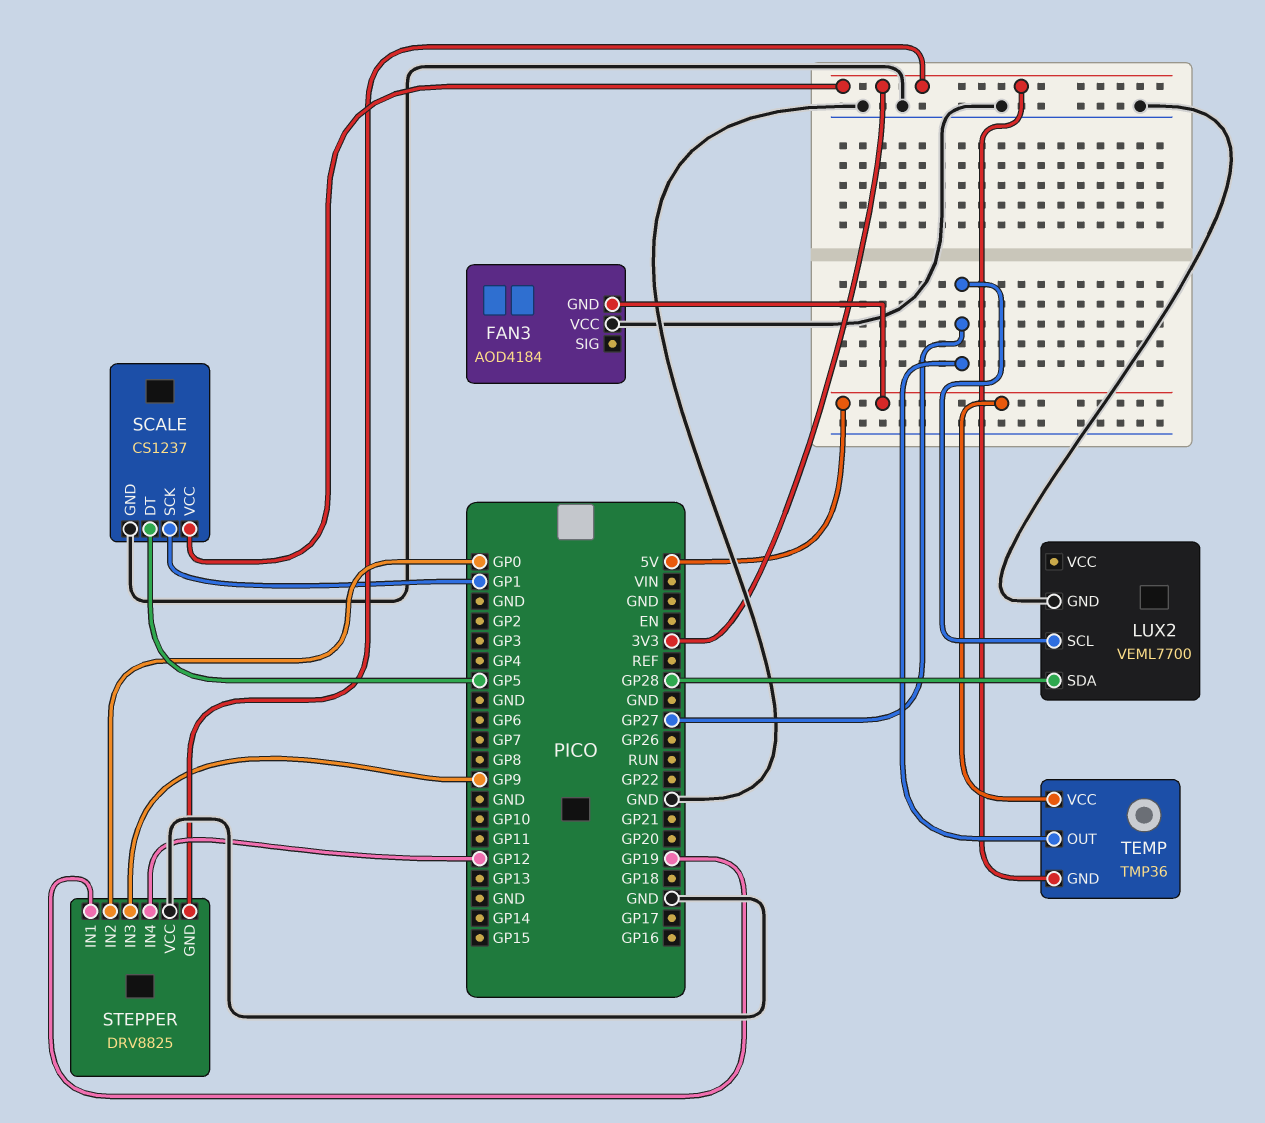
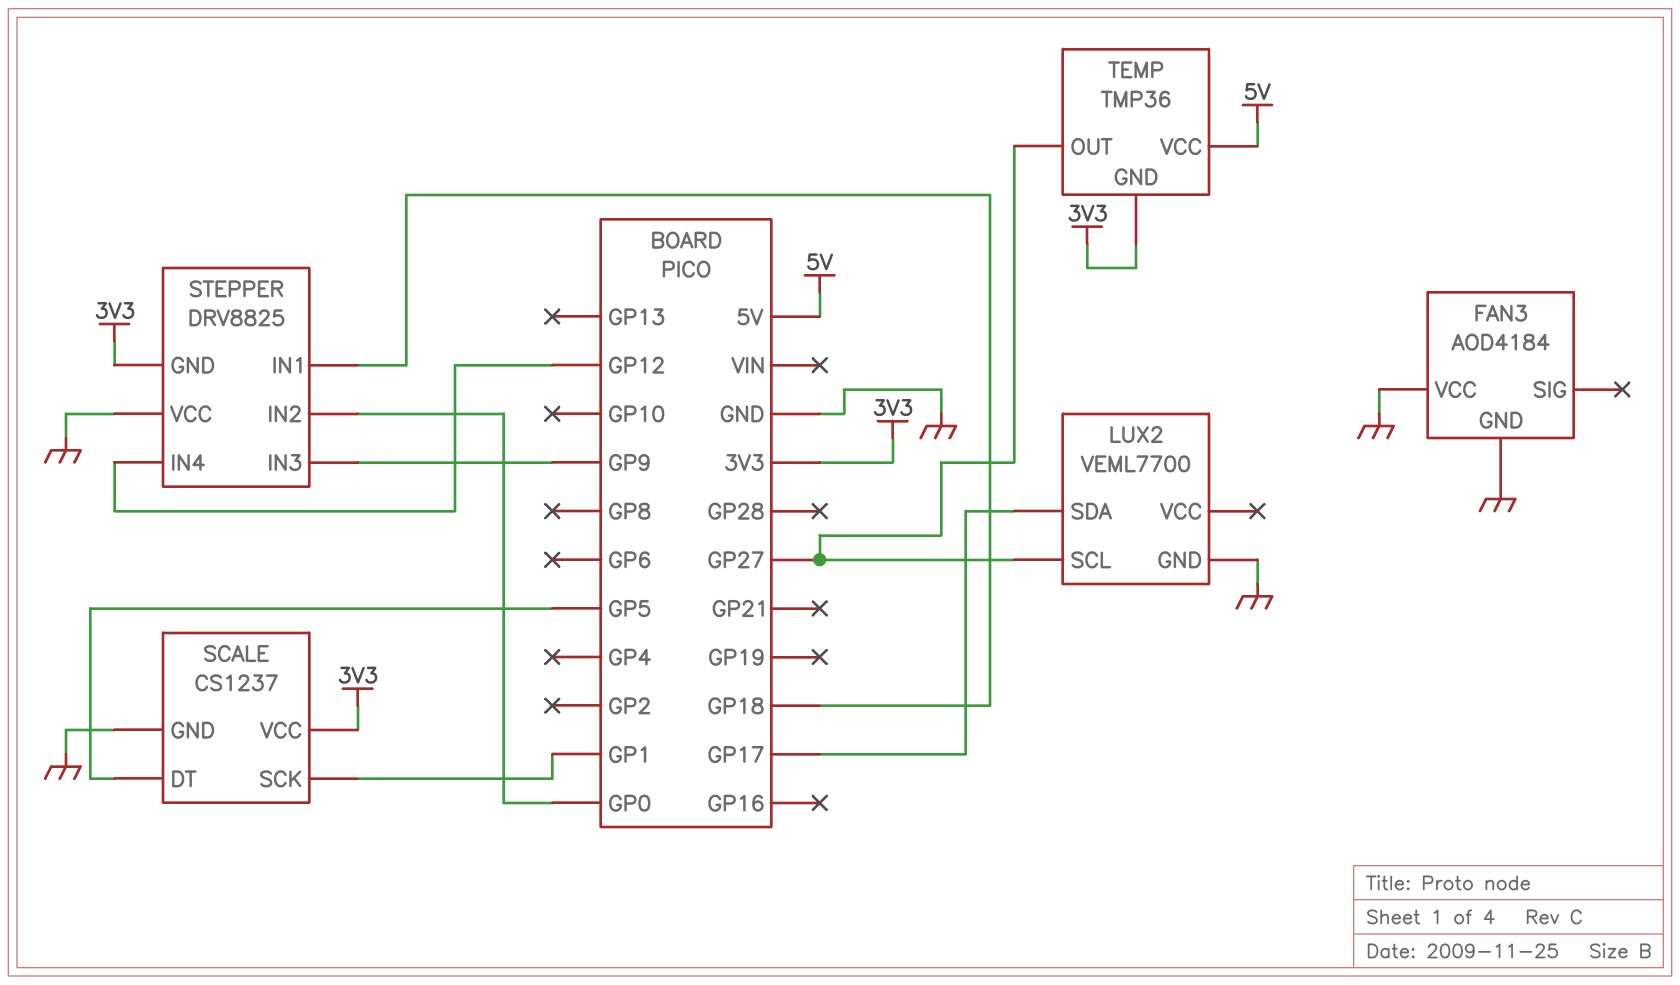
FAN3 pin GND: 5V -> GND
LUX2 pin SDA: GP28 -> GP17
STEPPER pin IN1: GP19 -> GP18

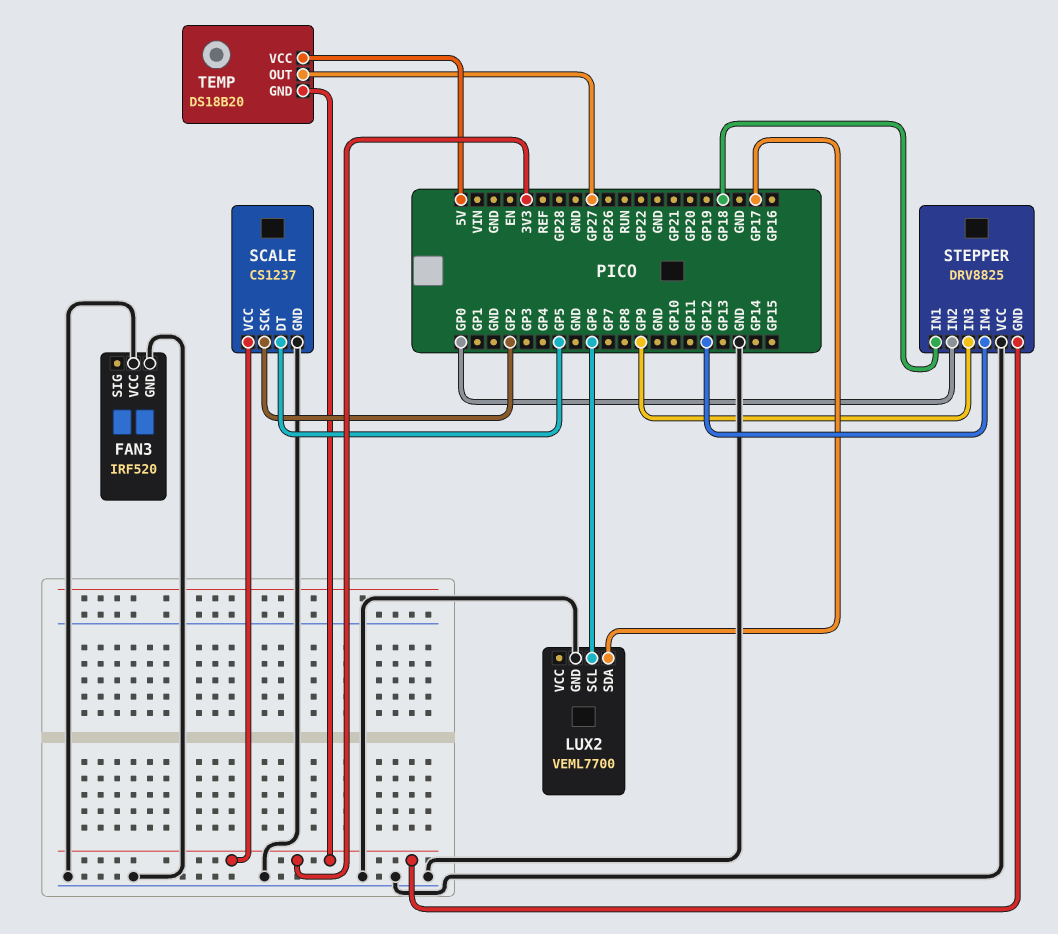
FAN3: AOD4184 -> IRF520
LUX2 pin SCL: GP27 -> GP6
SCALE pin SCK: GP1 -> GP2
TEMP: TMP36 -> DS18B20

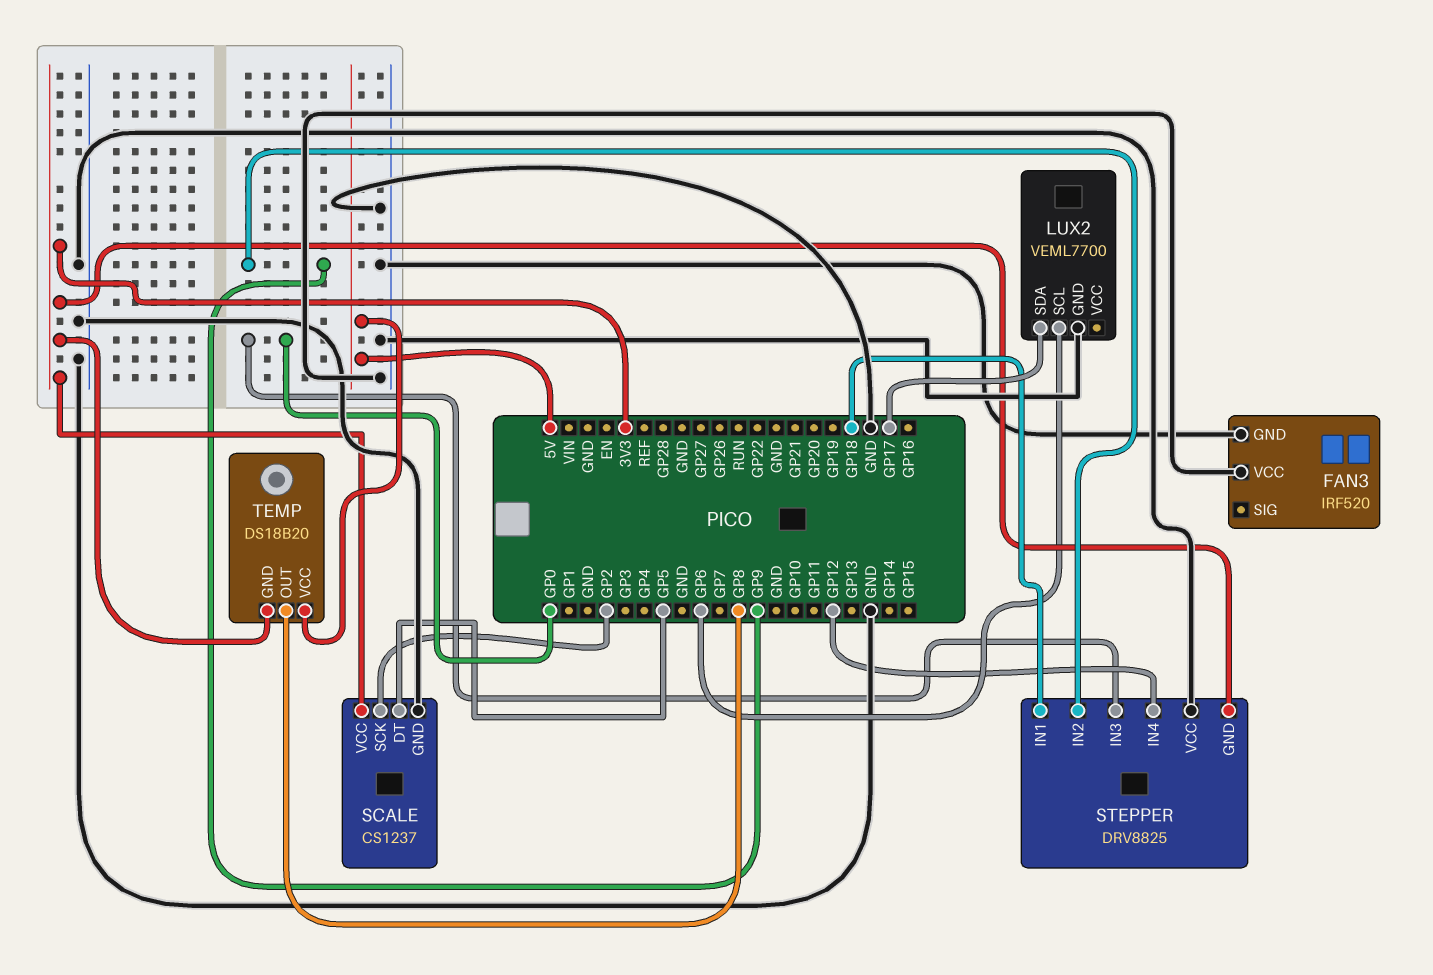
STEPPER pin IN2: GP0 -> GP9
STEPPER pin IN3: GP9 -> GP0
TEMP pin OUT: GP27 -> GP8

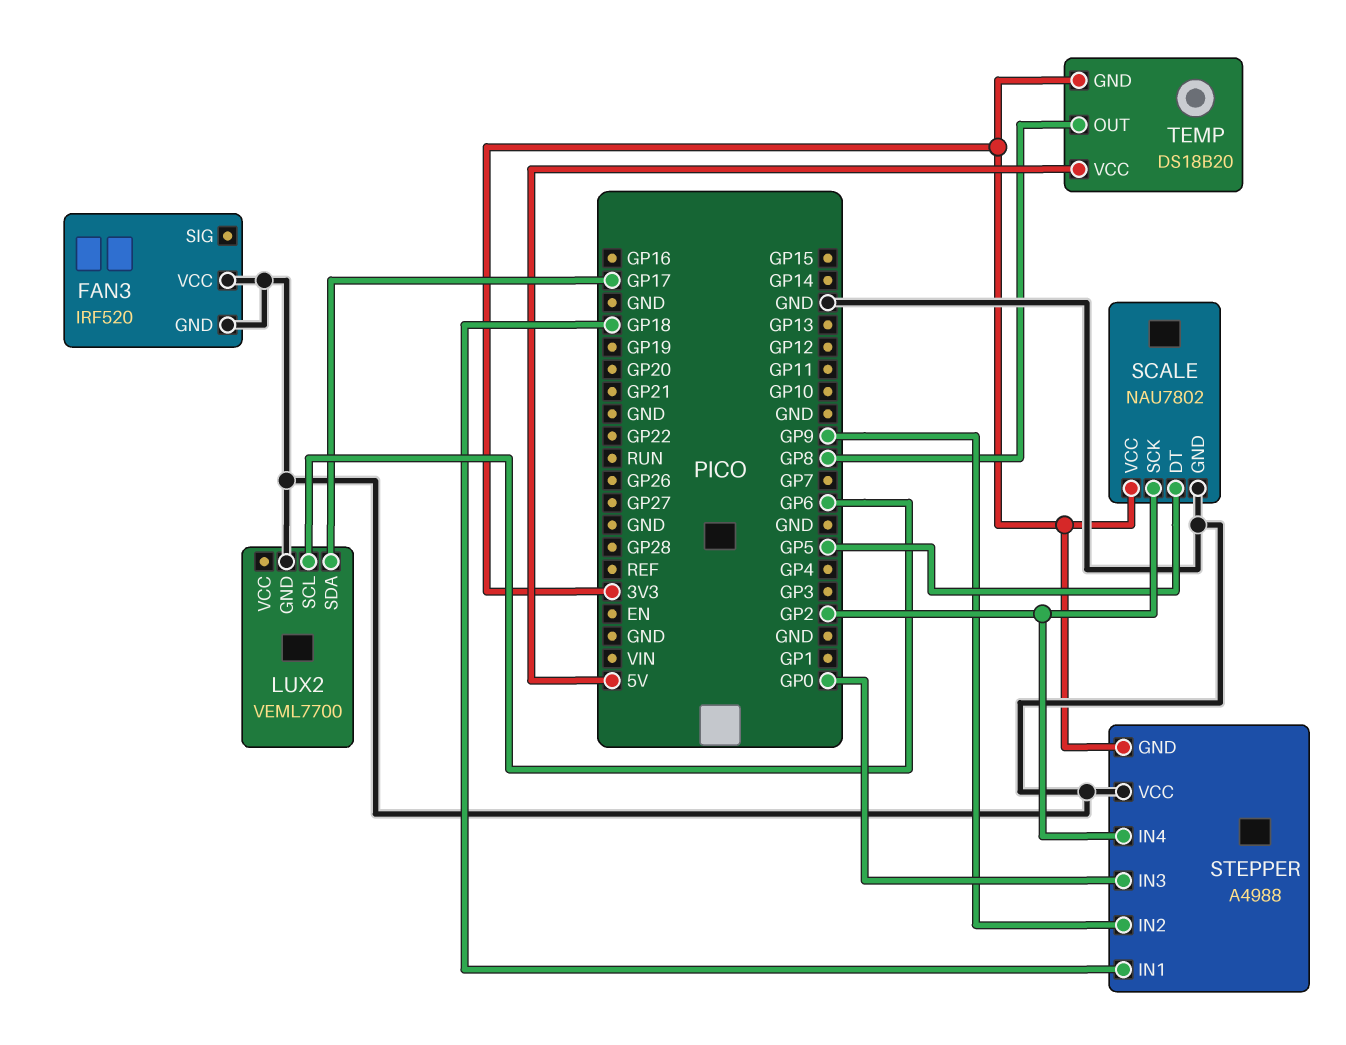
SCALE: CS1237 -> NAU7802
STEPPER: DRV8825 -> A4988
STEPPER pin IN4: GP12 -> GP2

